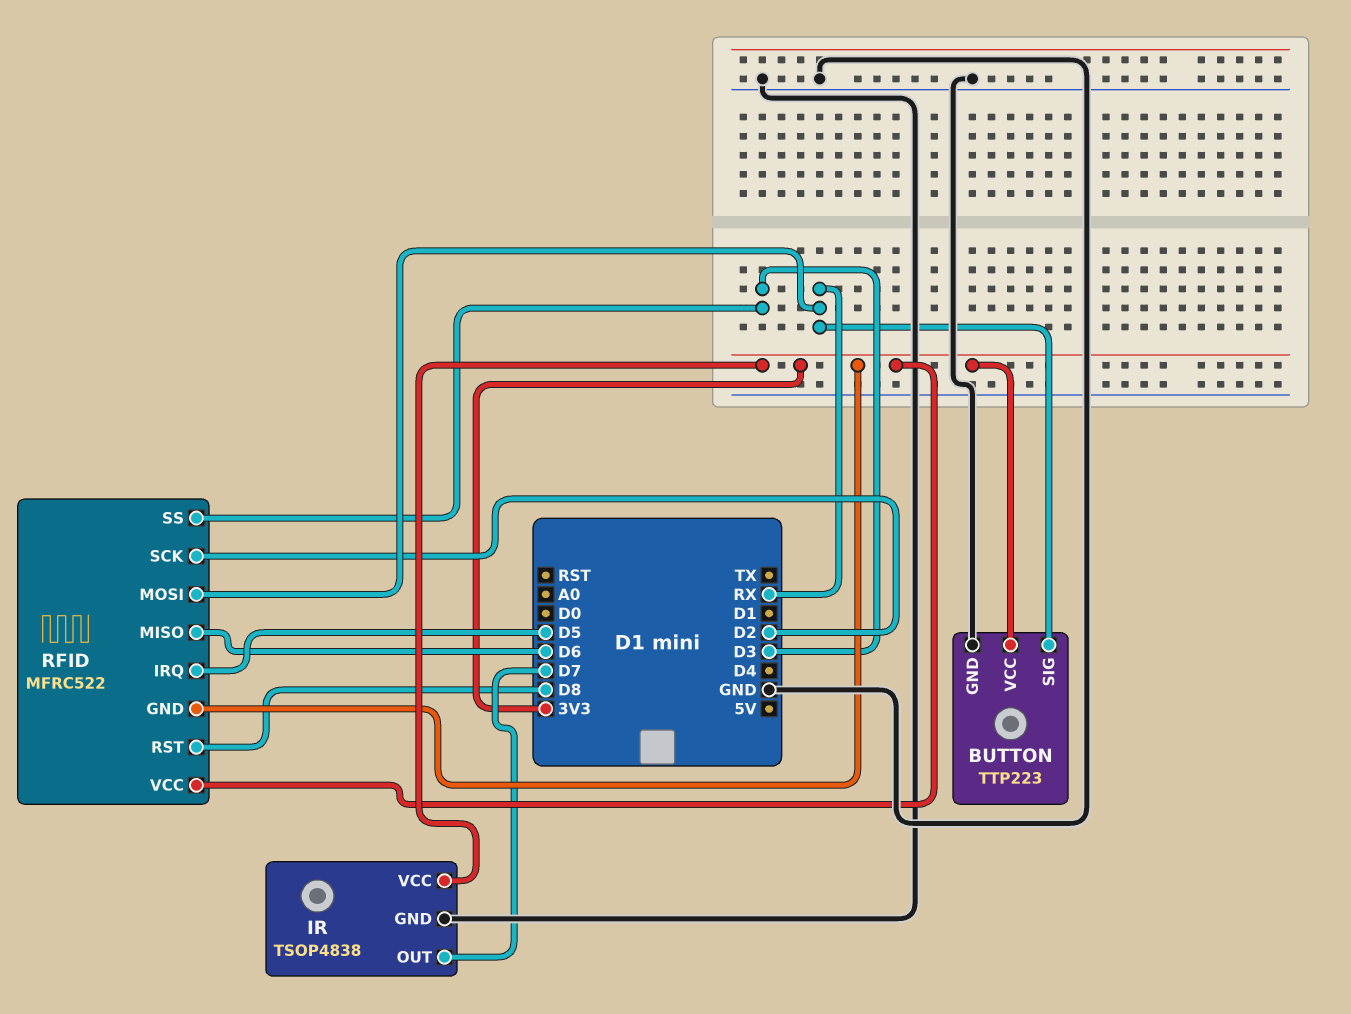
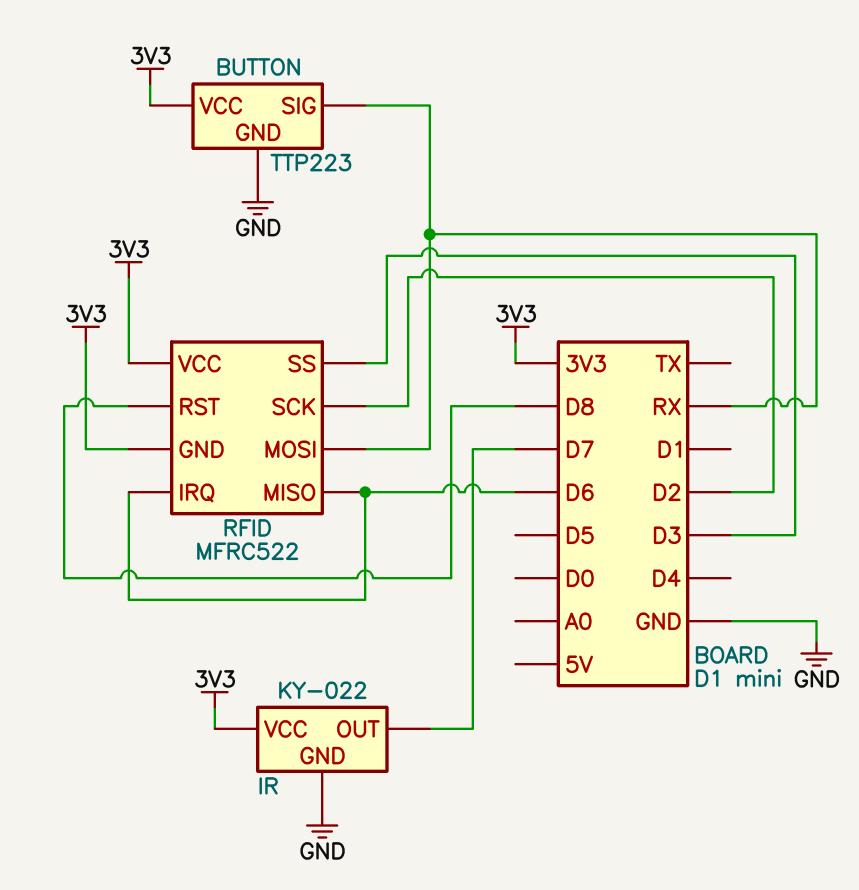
IR: TSOP4838 -> KY-022
RFID pin IRQ: D5 -> D6

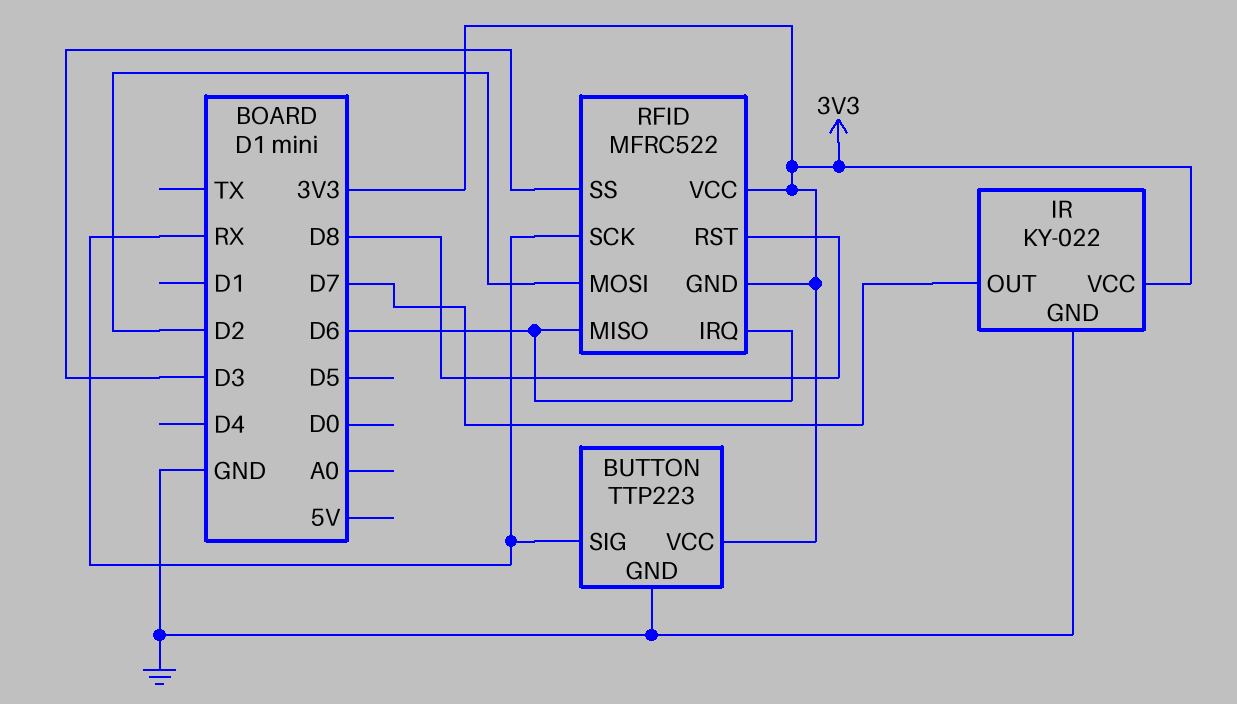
RFID pin MOSI: RX -> D2
RFID pin SCK: D2 -> RX

